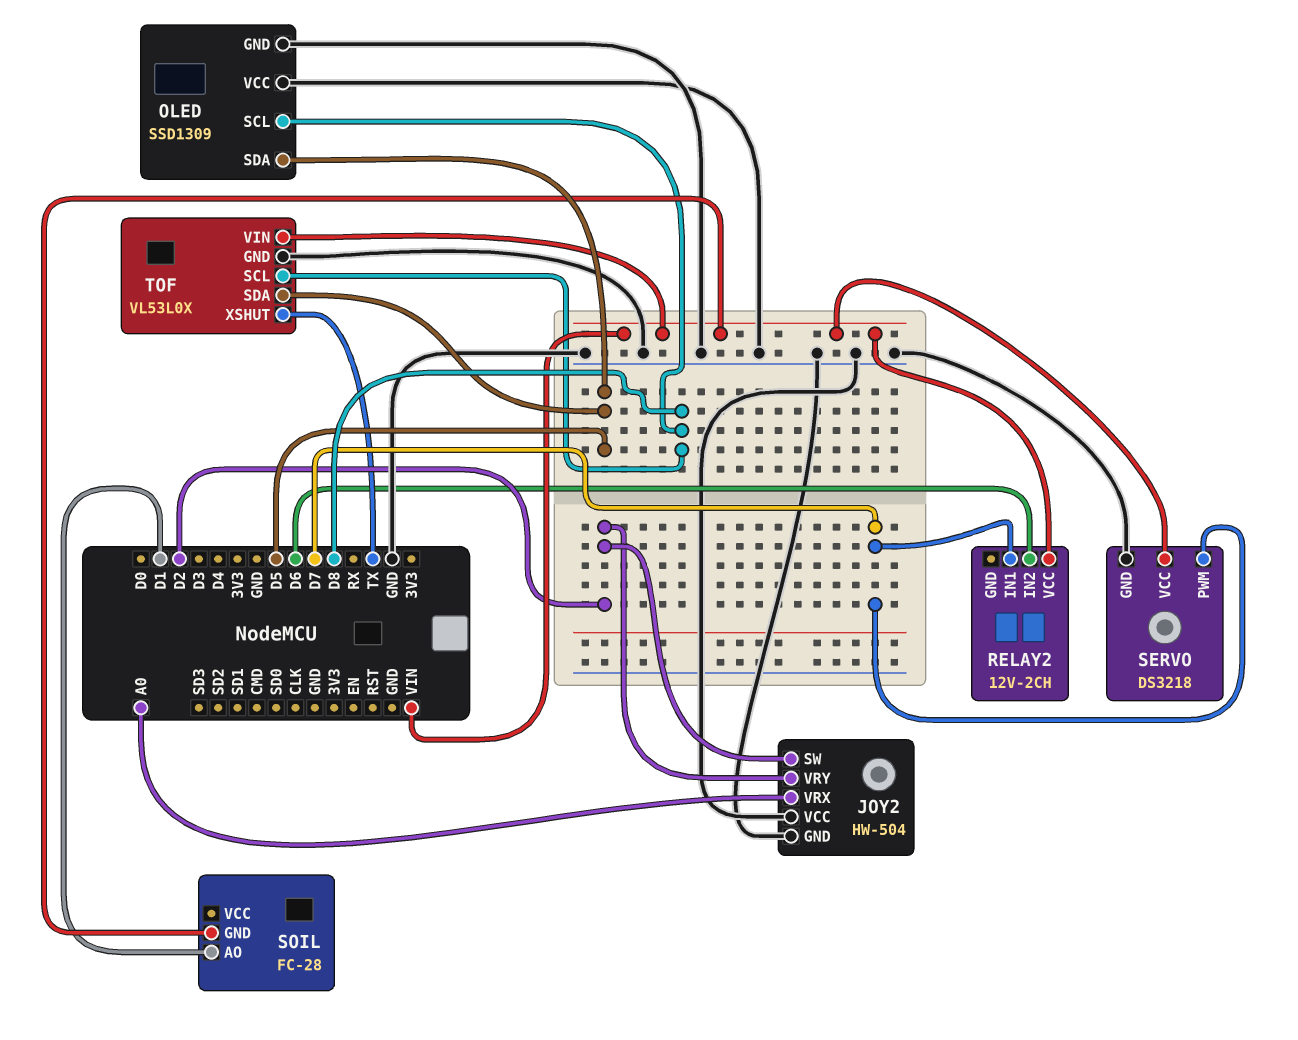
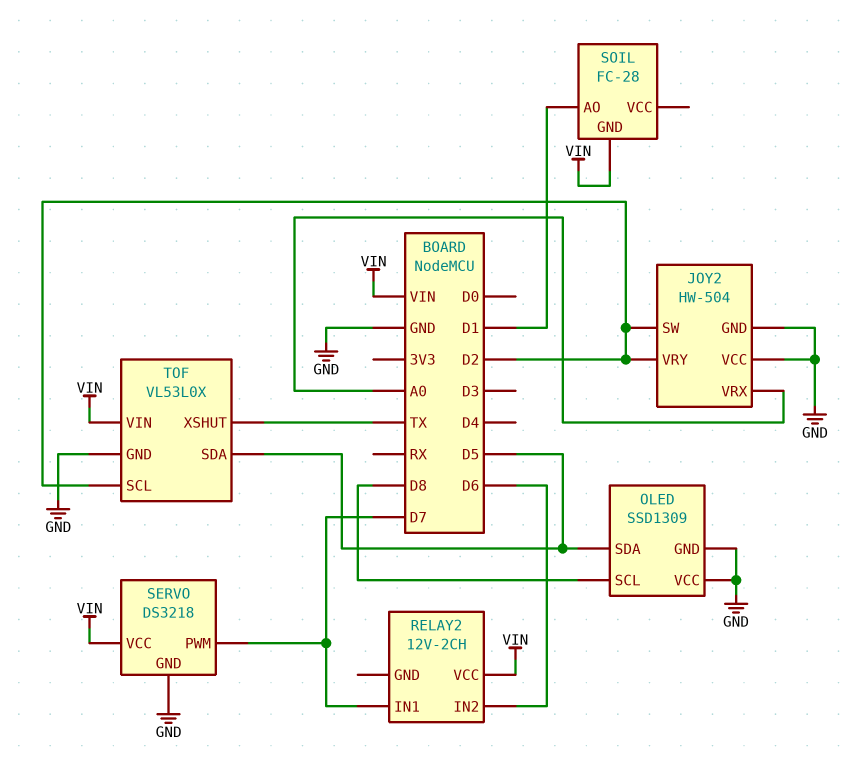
TOF pin SCL: D8 -> D2

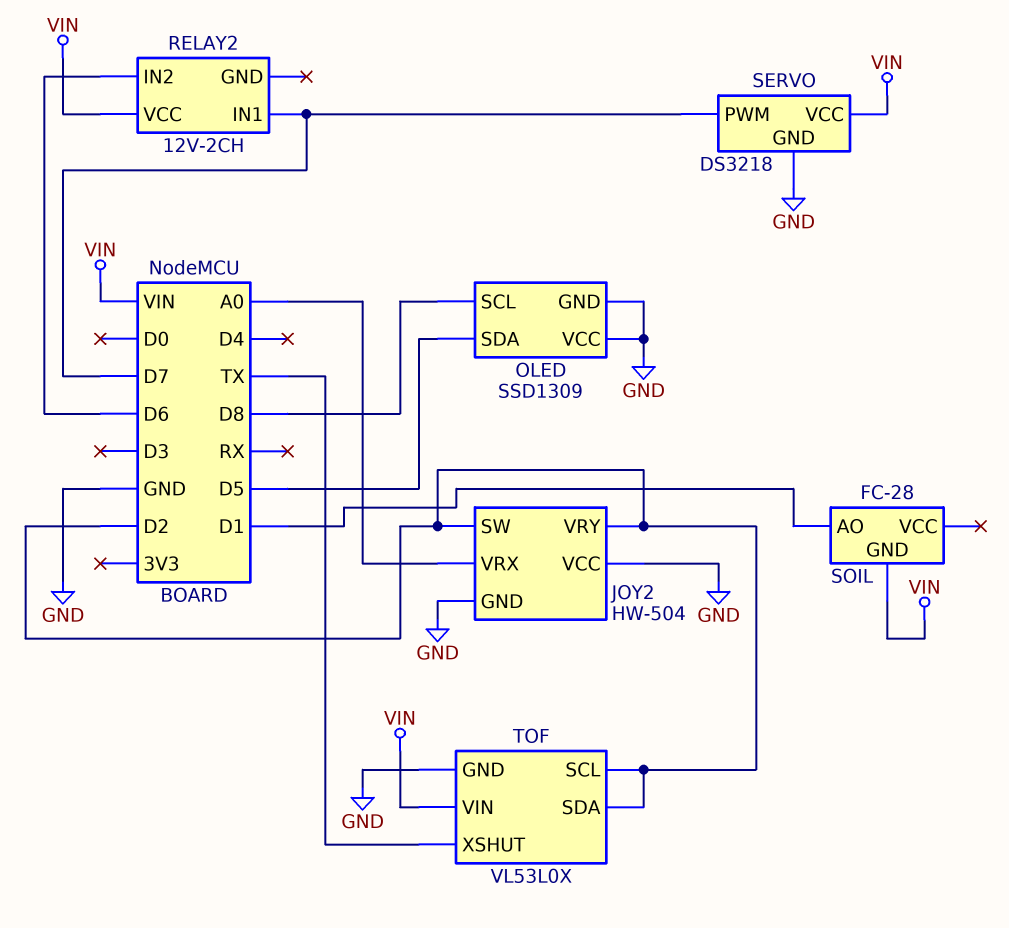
TOF pin SDA: D5 -> D2

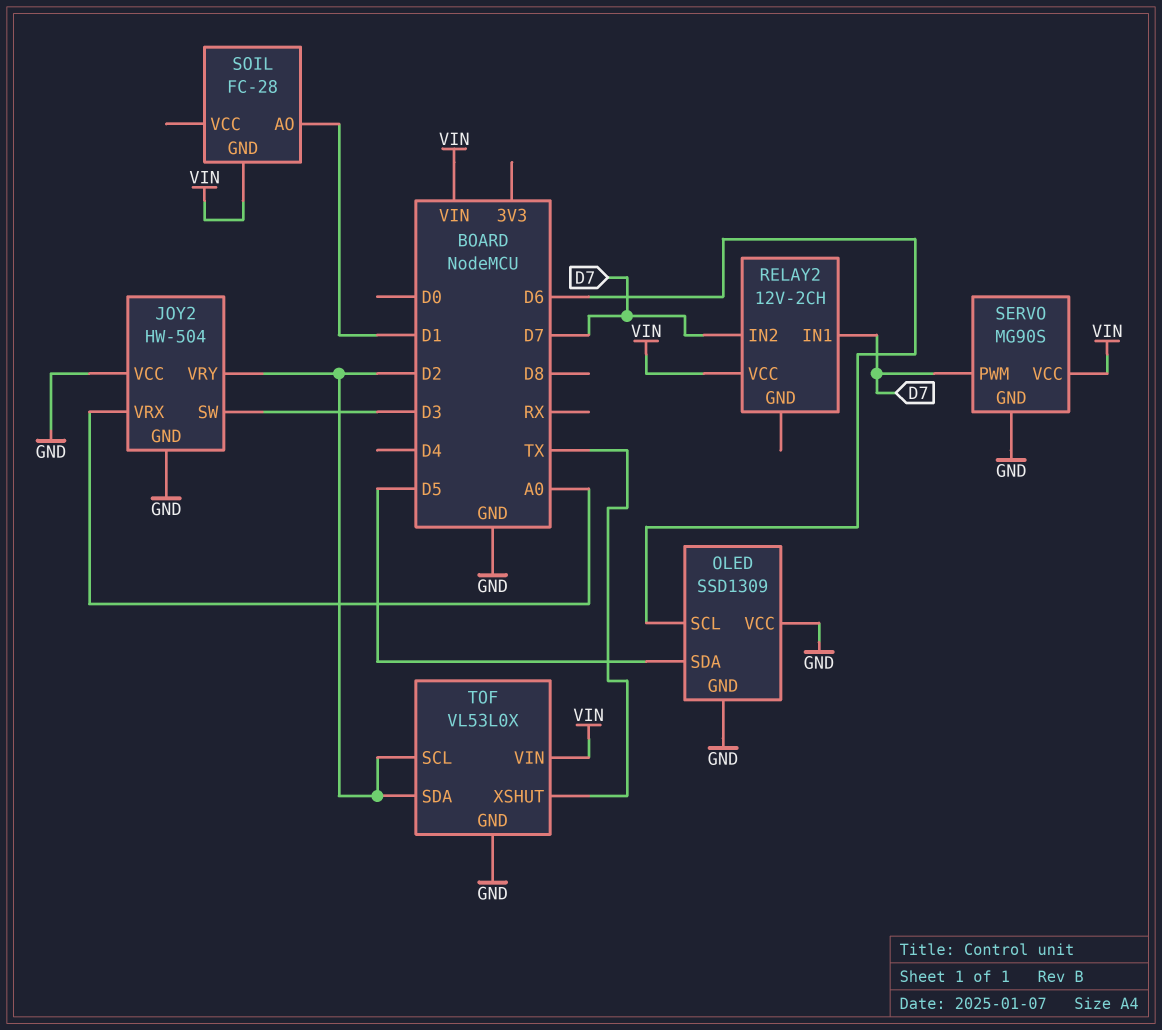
JOY2 pin SW: D2 -> D3
OLED pin SCL: D8 -> D6
RELAY2 pin IN2: D6 -> D7
SERVO: DS3218 -> MG90S

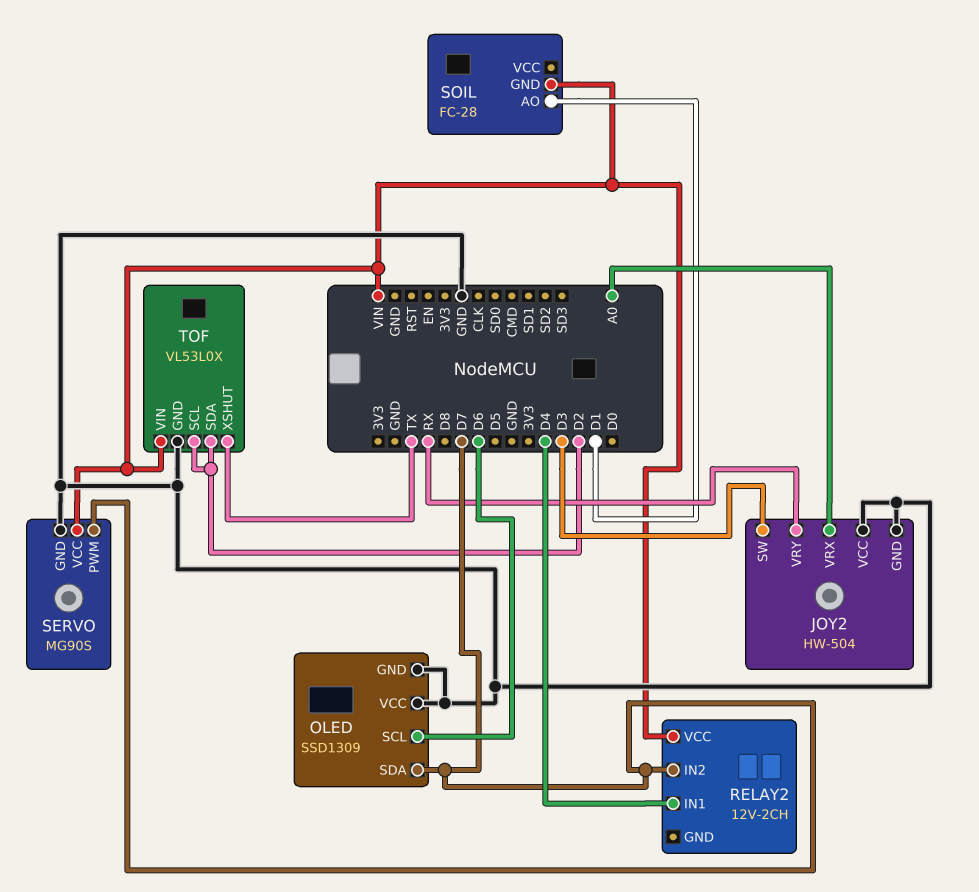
JOY2 pin VRY: D2 -> RX
OLED pin SDA: D5 -> D7
RELAY2 pin IN1: D7 -> D4

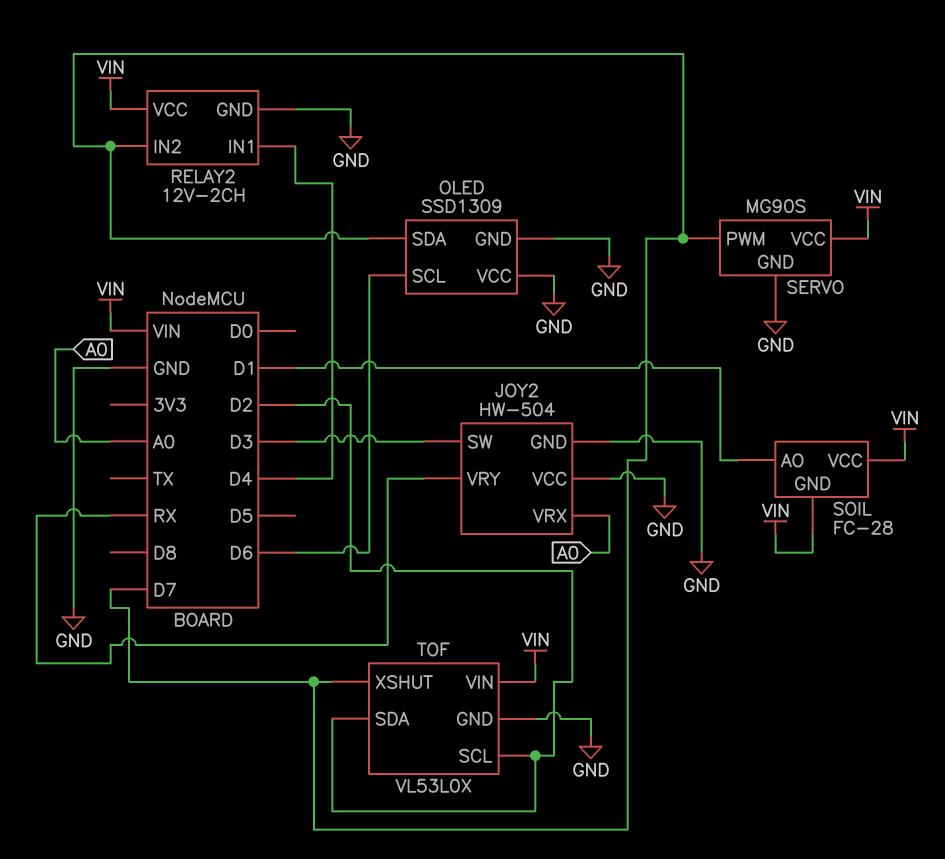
RELAY2 pin GND: none -> GND
SOIL pin VCC: none -> VIN
TOF pin XSHUT: TX -> D7

